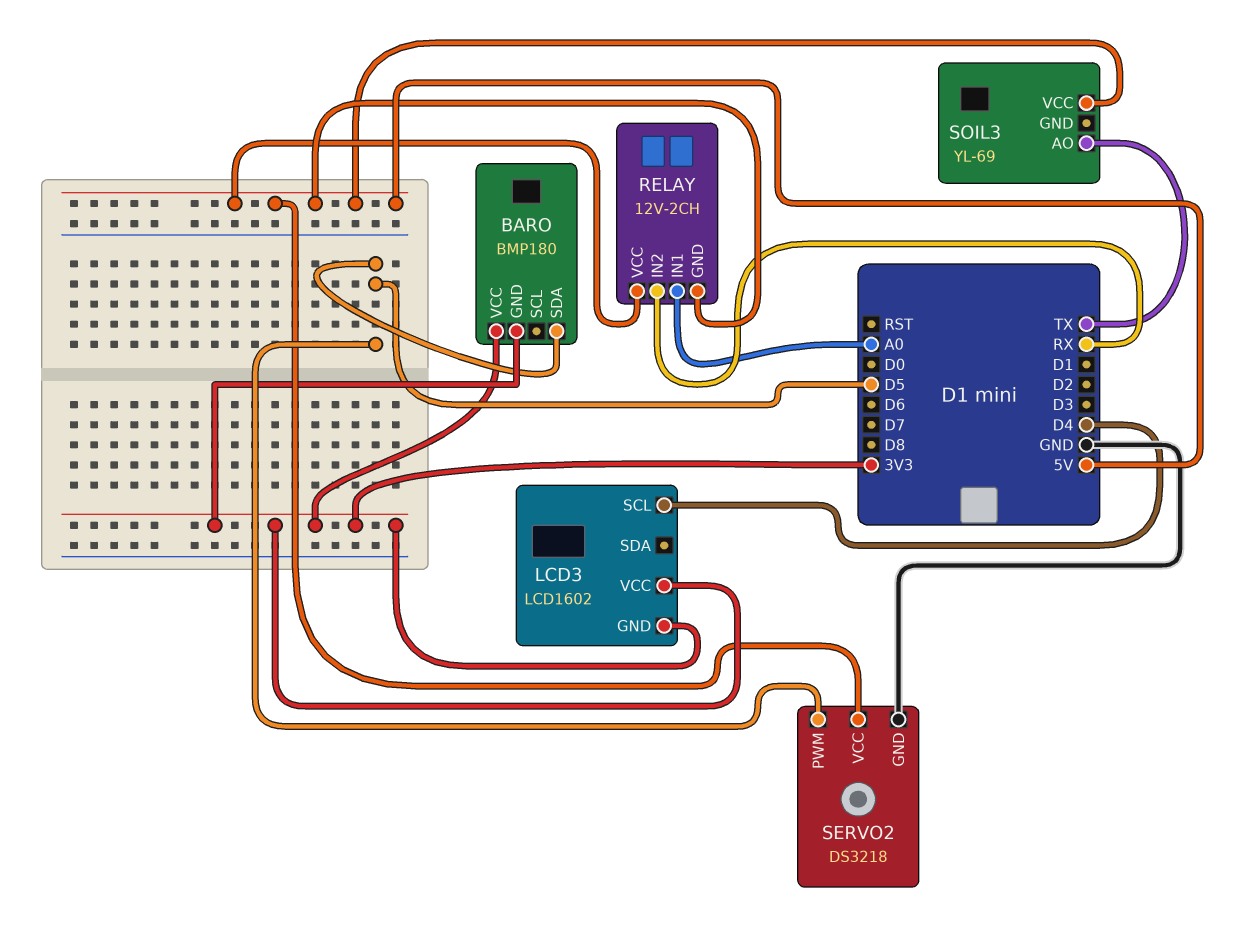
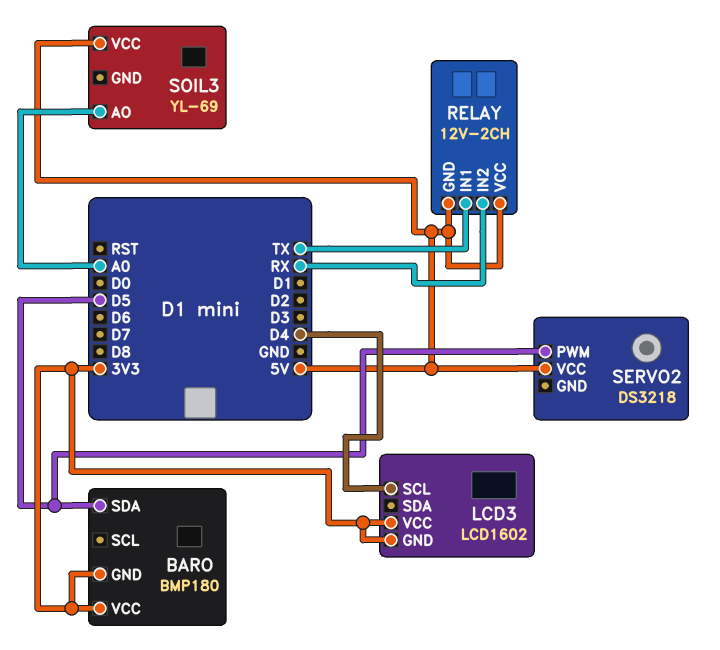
RELAY pin IN1: A0 -> TX
SERVO2 pin GND: GND -> none
SOIL3 pin AO: TX -> A0

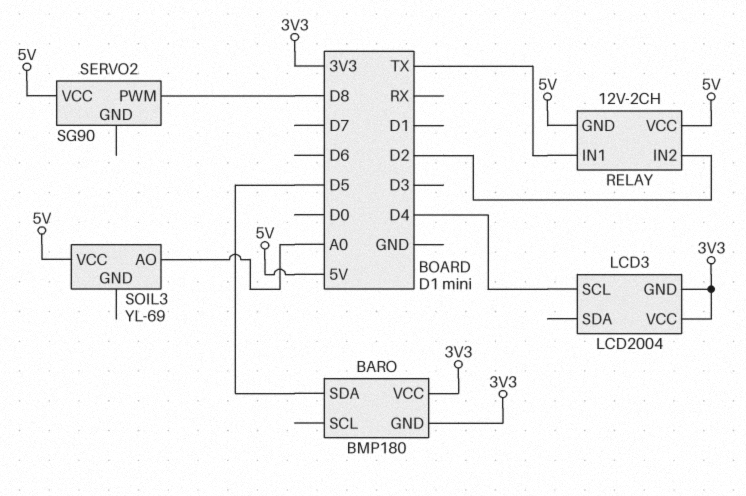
LCD3: LCD1602 -> LCD2004
RELAY pin IN2: RX -> D2
SERVO2: DS3218 -> SG90
SERVO2 pin PWM: D5 -> D8

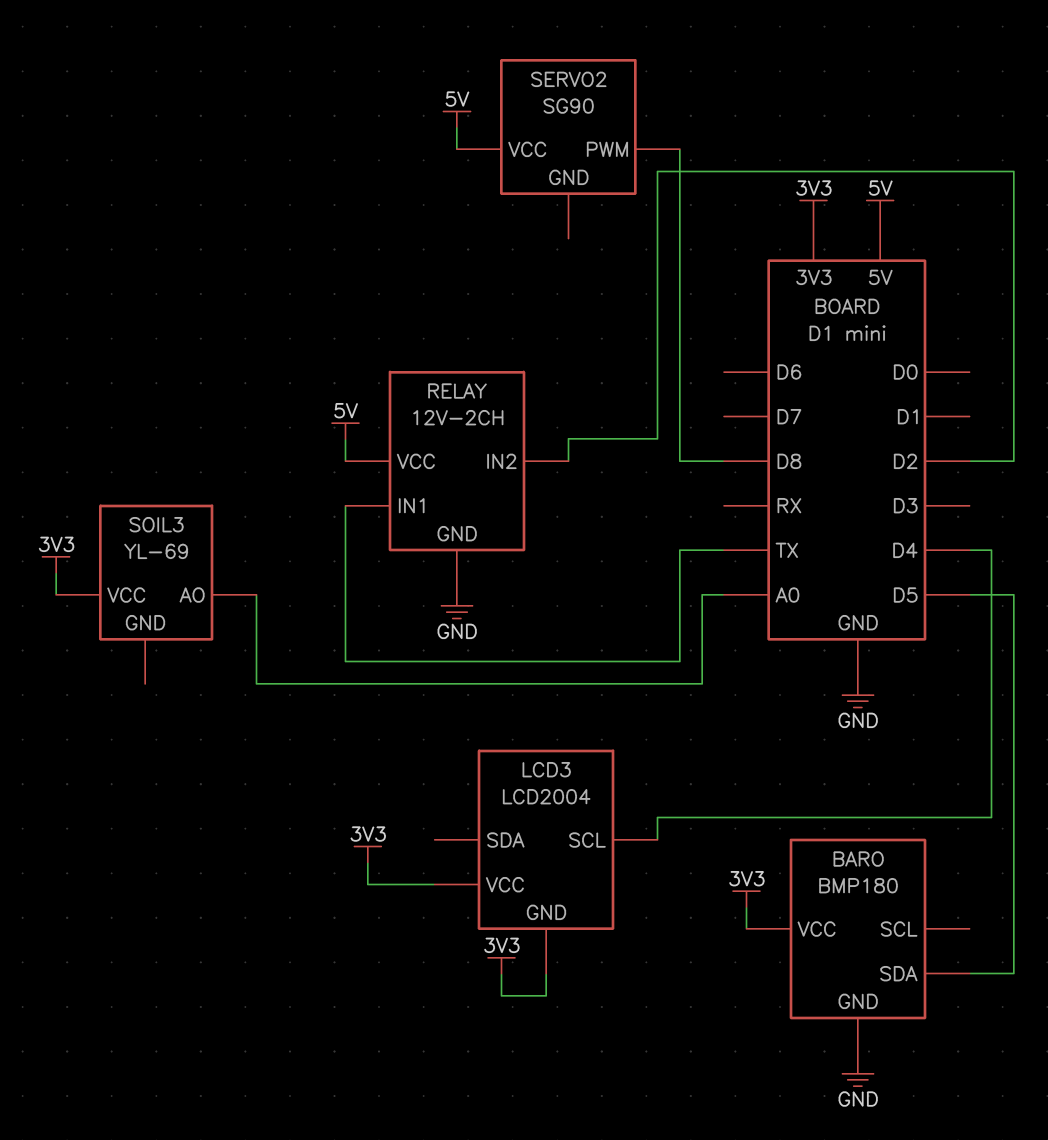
BARO pin GND: 3V3 -> GND
RELAY pin GND: 5V -> GND
SOIL3 pin VCC: 5V -> 3V3

